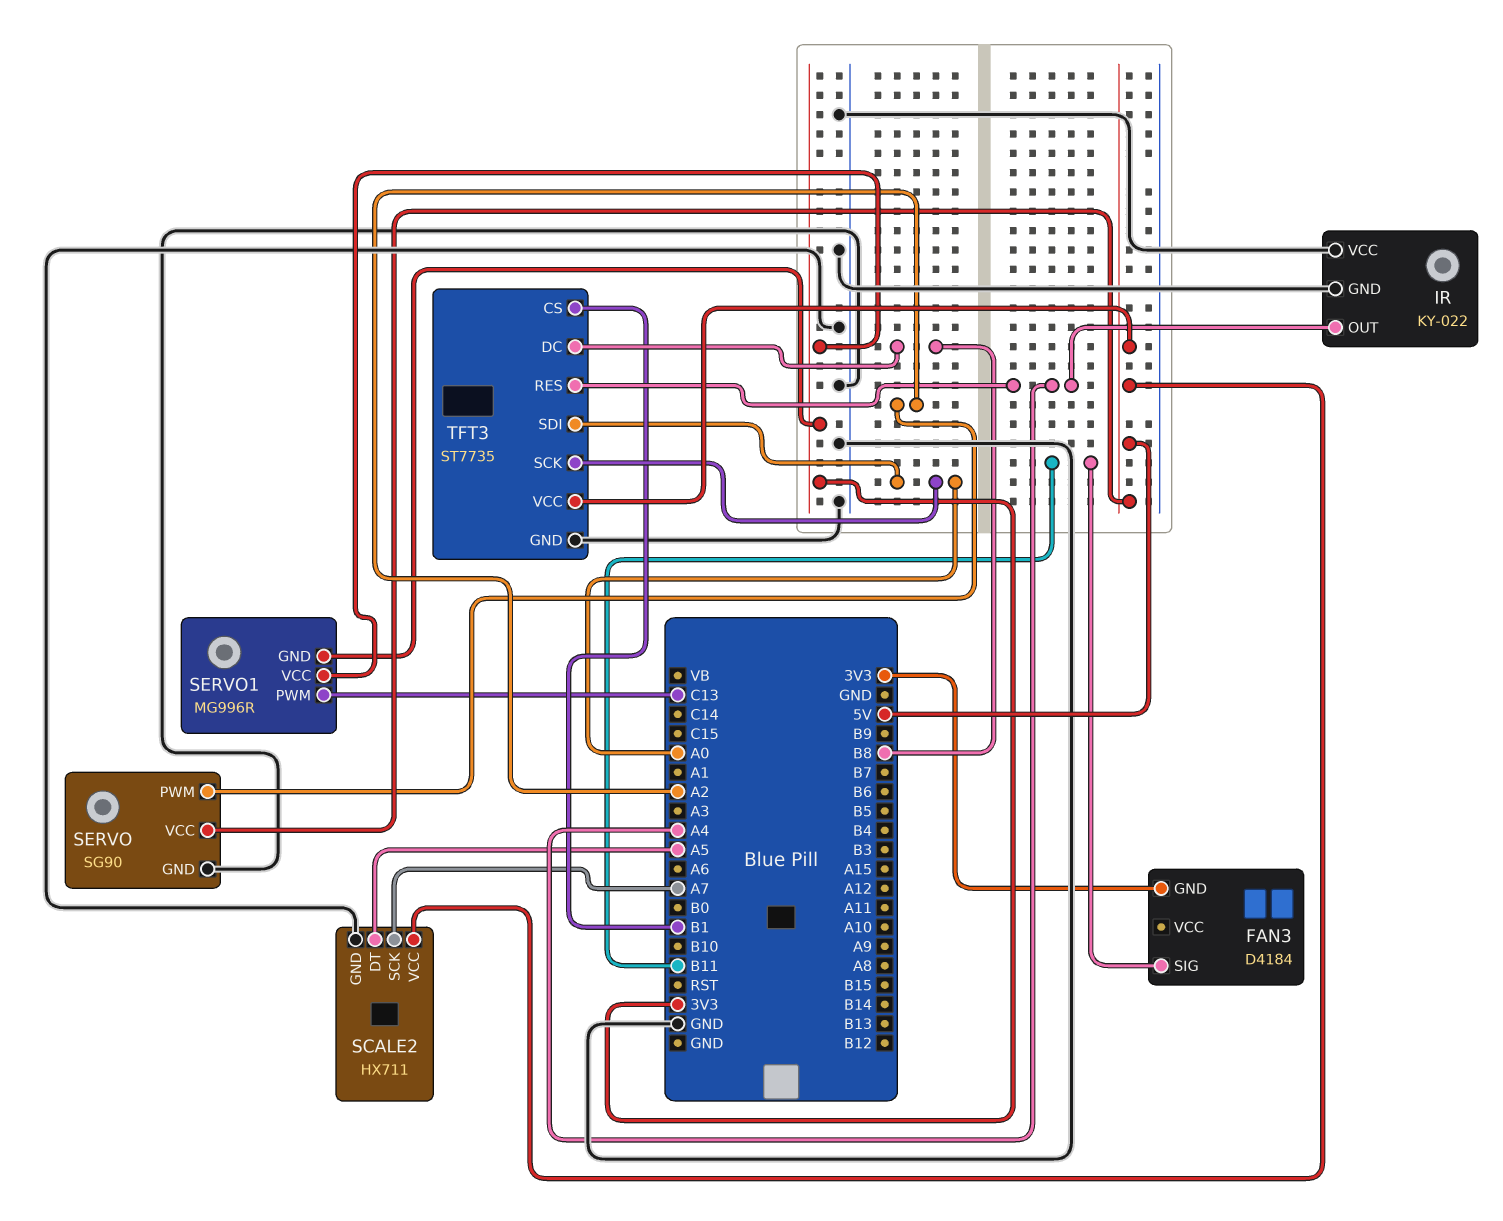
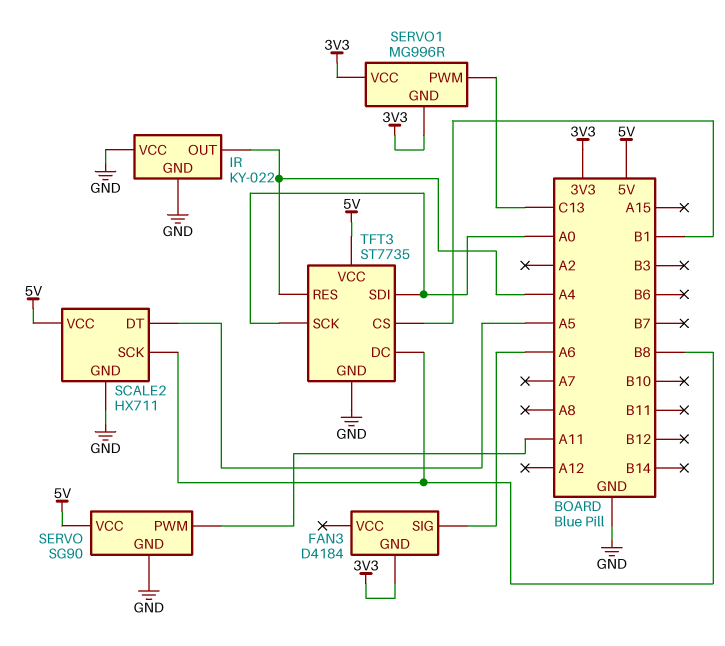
FAN3 pin SIG: B11 -> A6
SCALE2 pin SCK: A7 -> B8
SERVO pin PWM: A2 -> A11

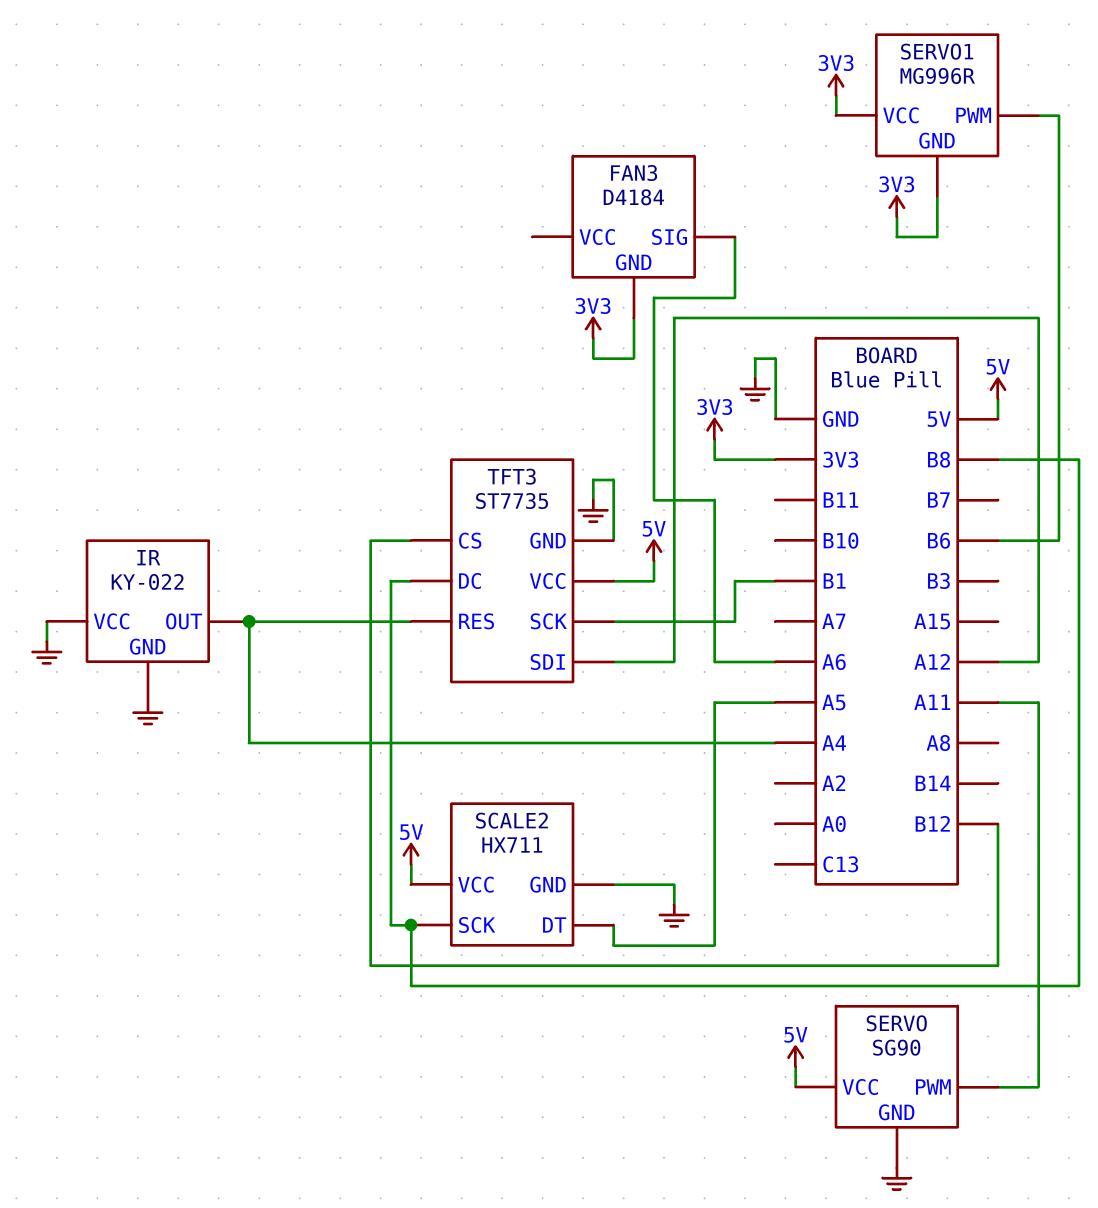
SERVO1 pin PWM: C13 -> B6
TFT3 pin CS: B1 -> B12
TFT3 pin SCK: A0 -> B1
TFT3 pin SDI: A0 -> A12

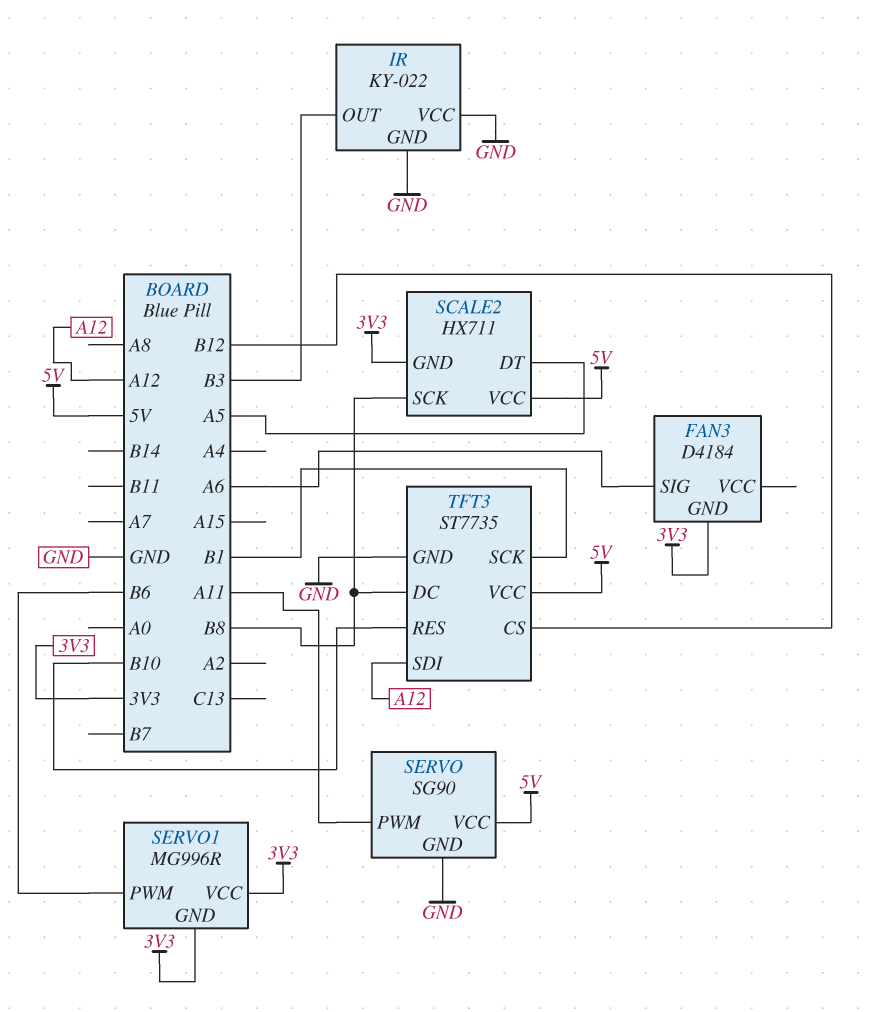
IR pin OUT: A4 -> B3
SCALE2 pin GND: GND -> 3V3
TFT3 pin RES: A4 -> B10

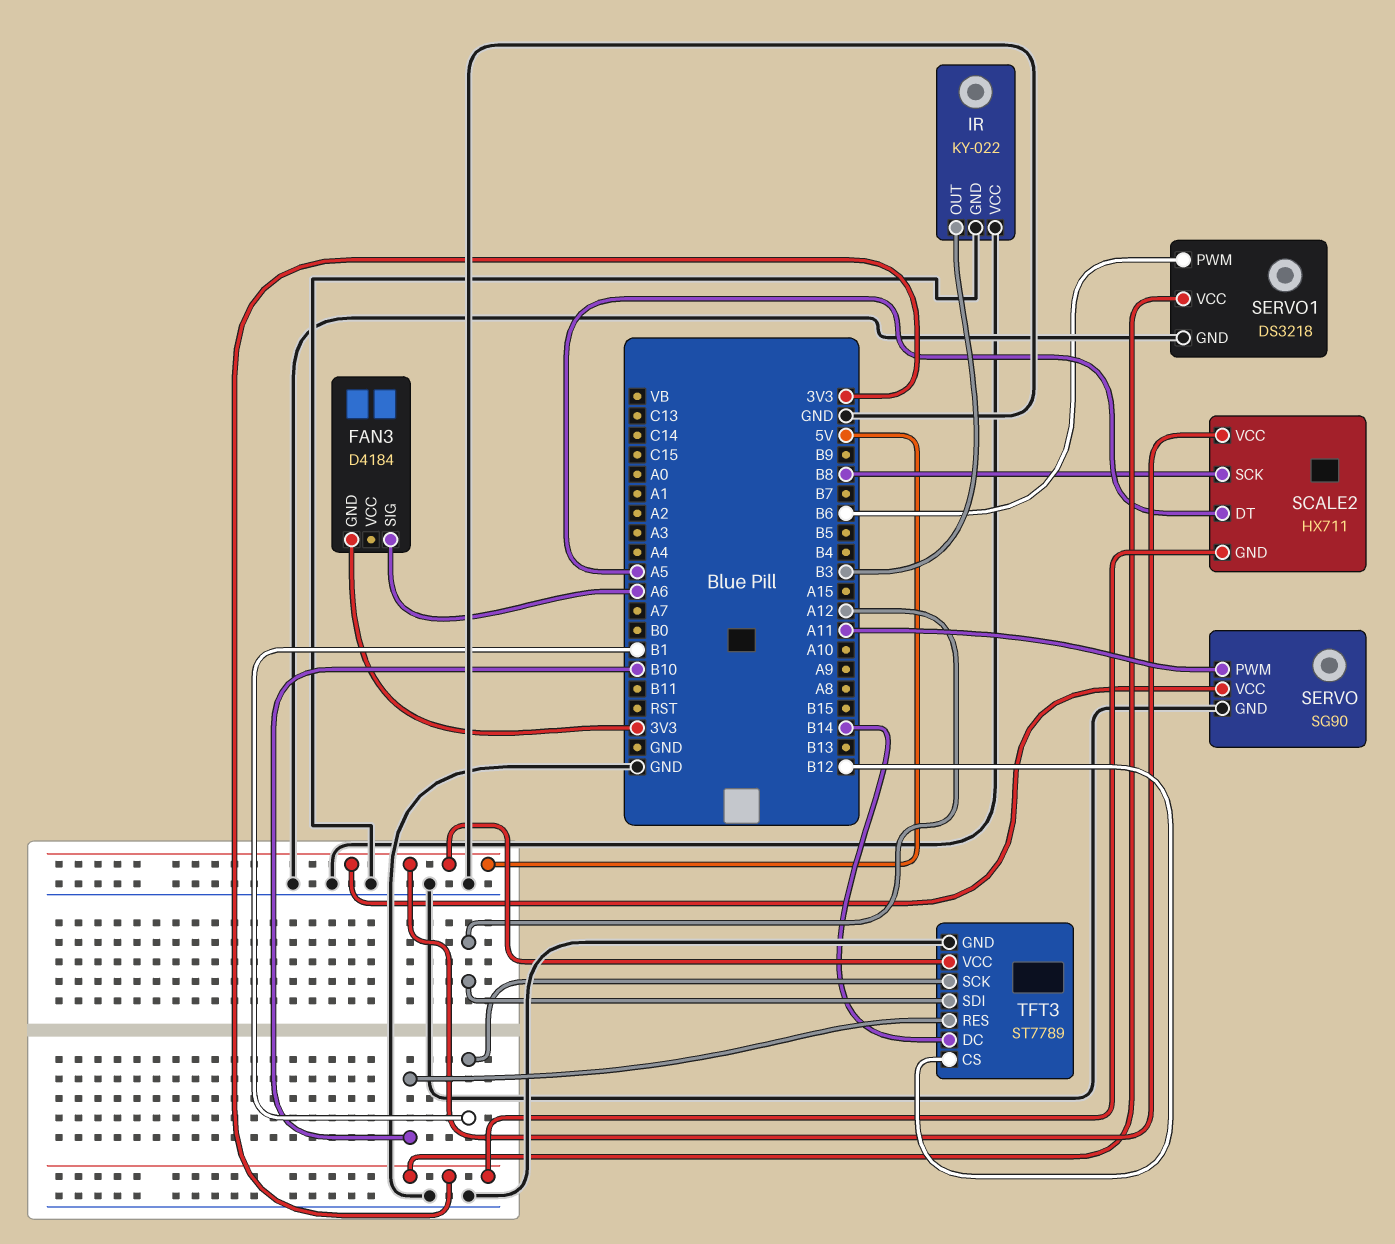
SERVO1: MG996R -> DS3218
SERVO1 pin GND: 3V3 -> GND
TFT3: ST7735 -> ST7789
TFT3 pin DC: B8 -> B14

